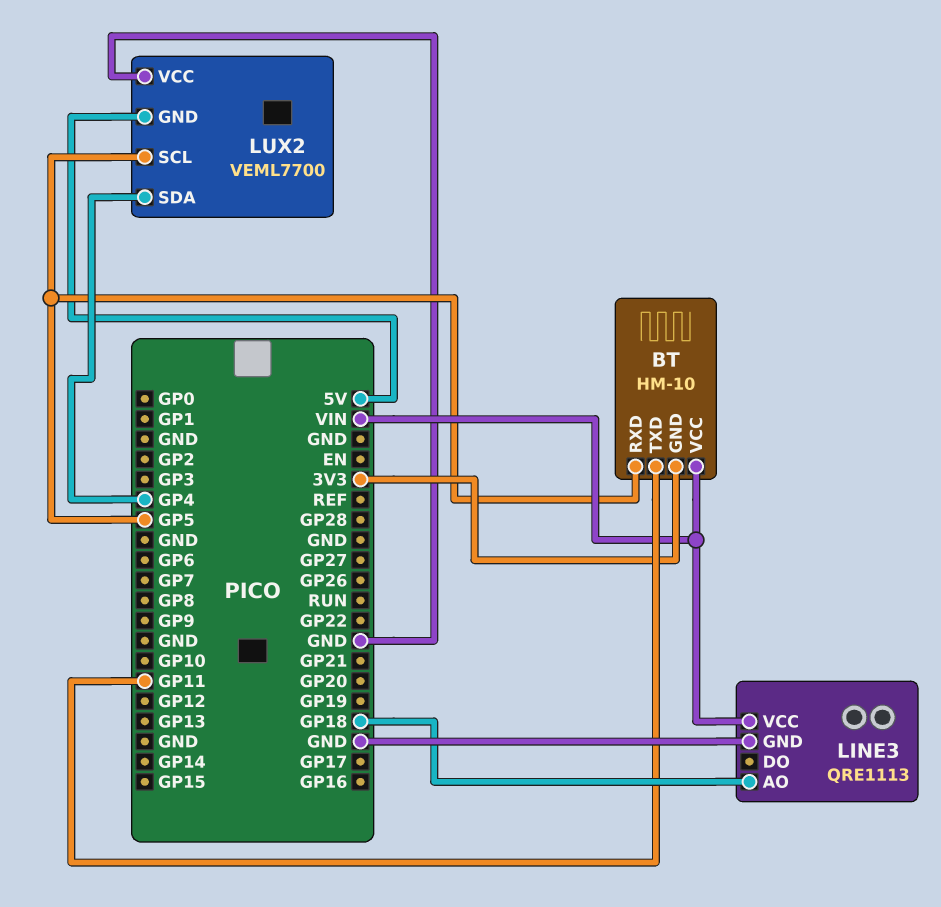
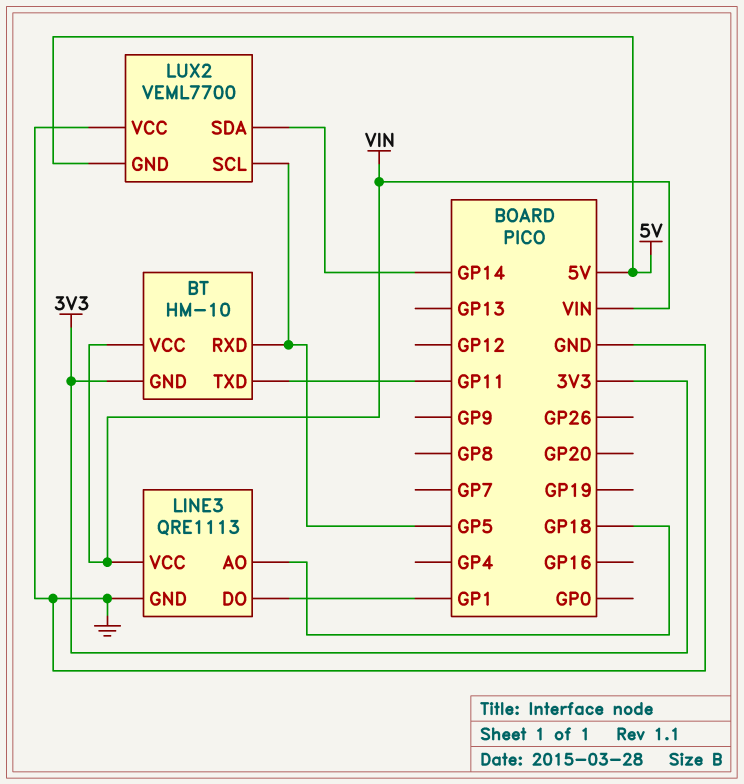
LINE3 pin DO: none -> GP1
LUX2 pin SDA: GP4 -> GP14

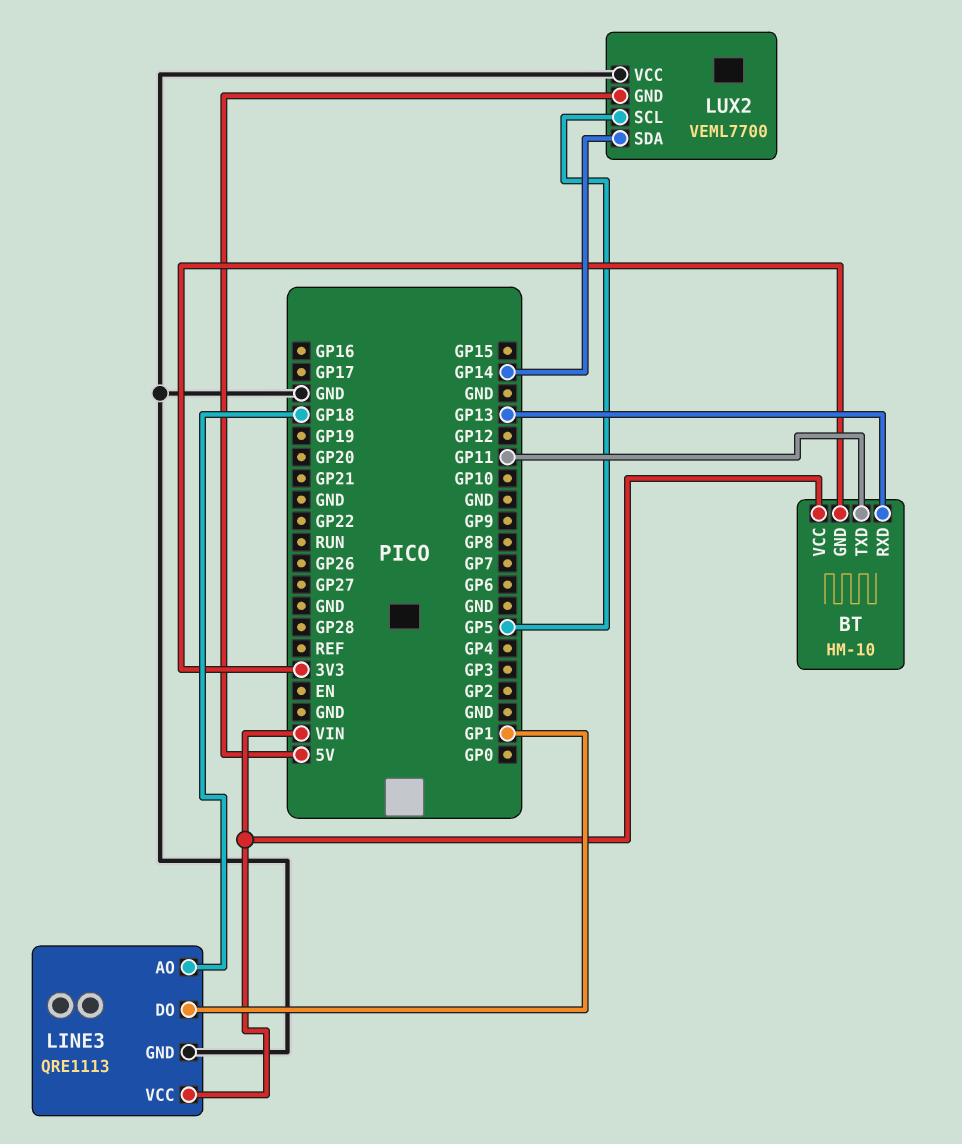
BT pin RXD: GP5 -> GP13

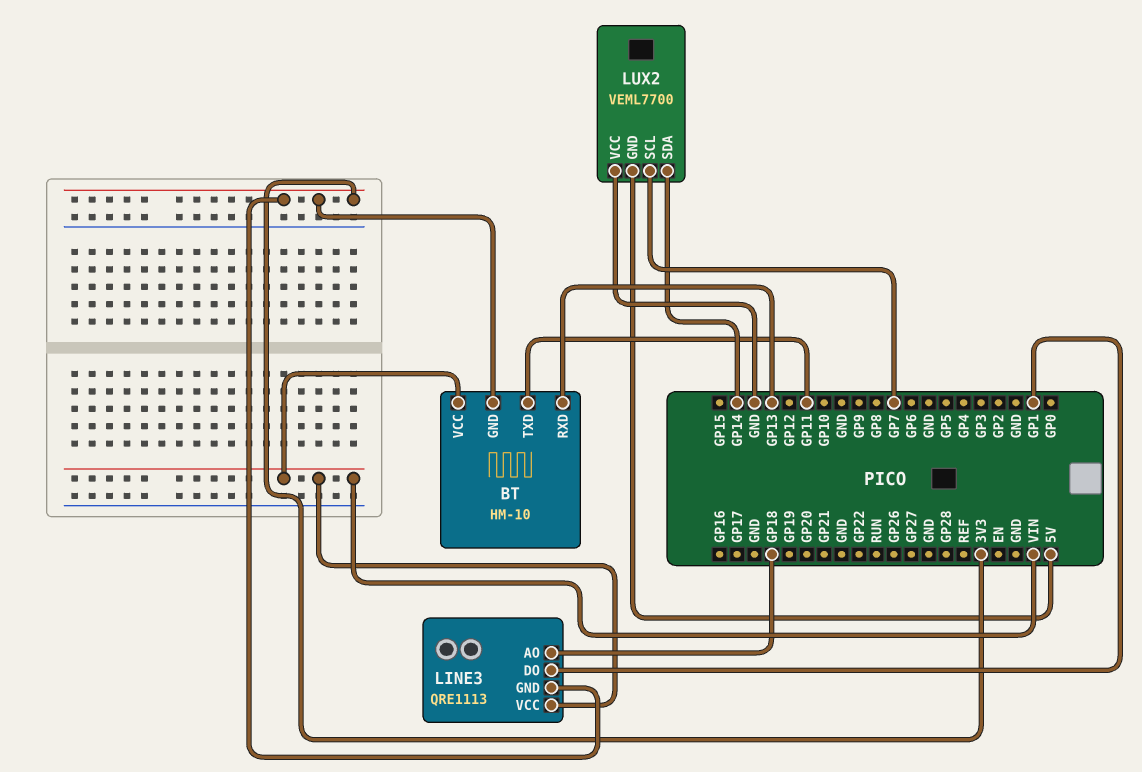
LINE3 pin GND: GND -> 3V3
LUX2 pin SCL: GP5 -> GP7

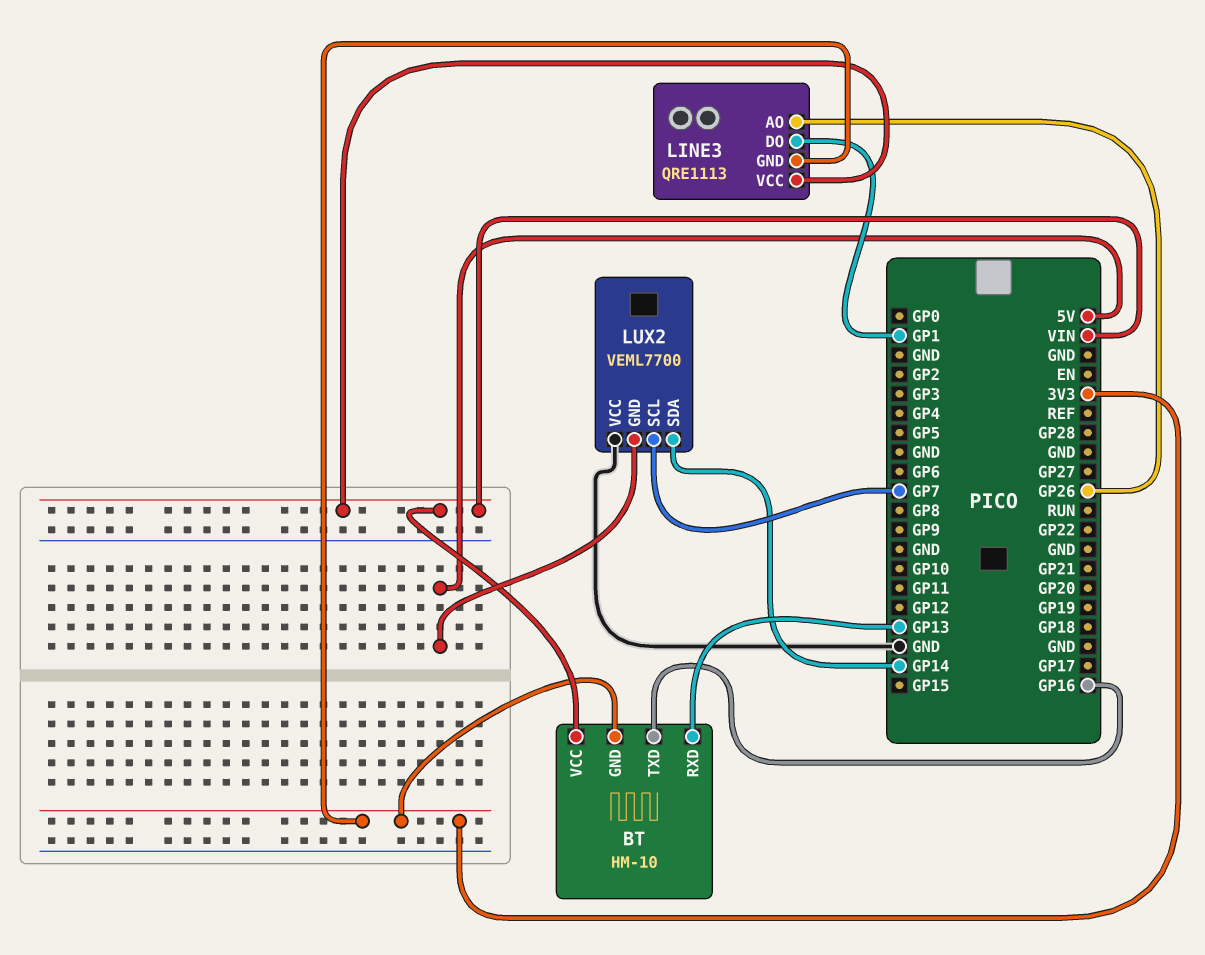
BT pin TXD: GP11 -> GP16
LINE3 pin AO: GP18 -> GP26

